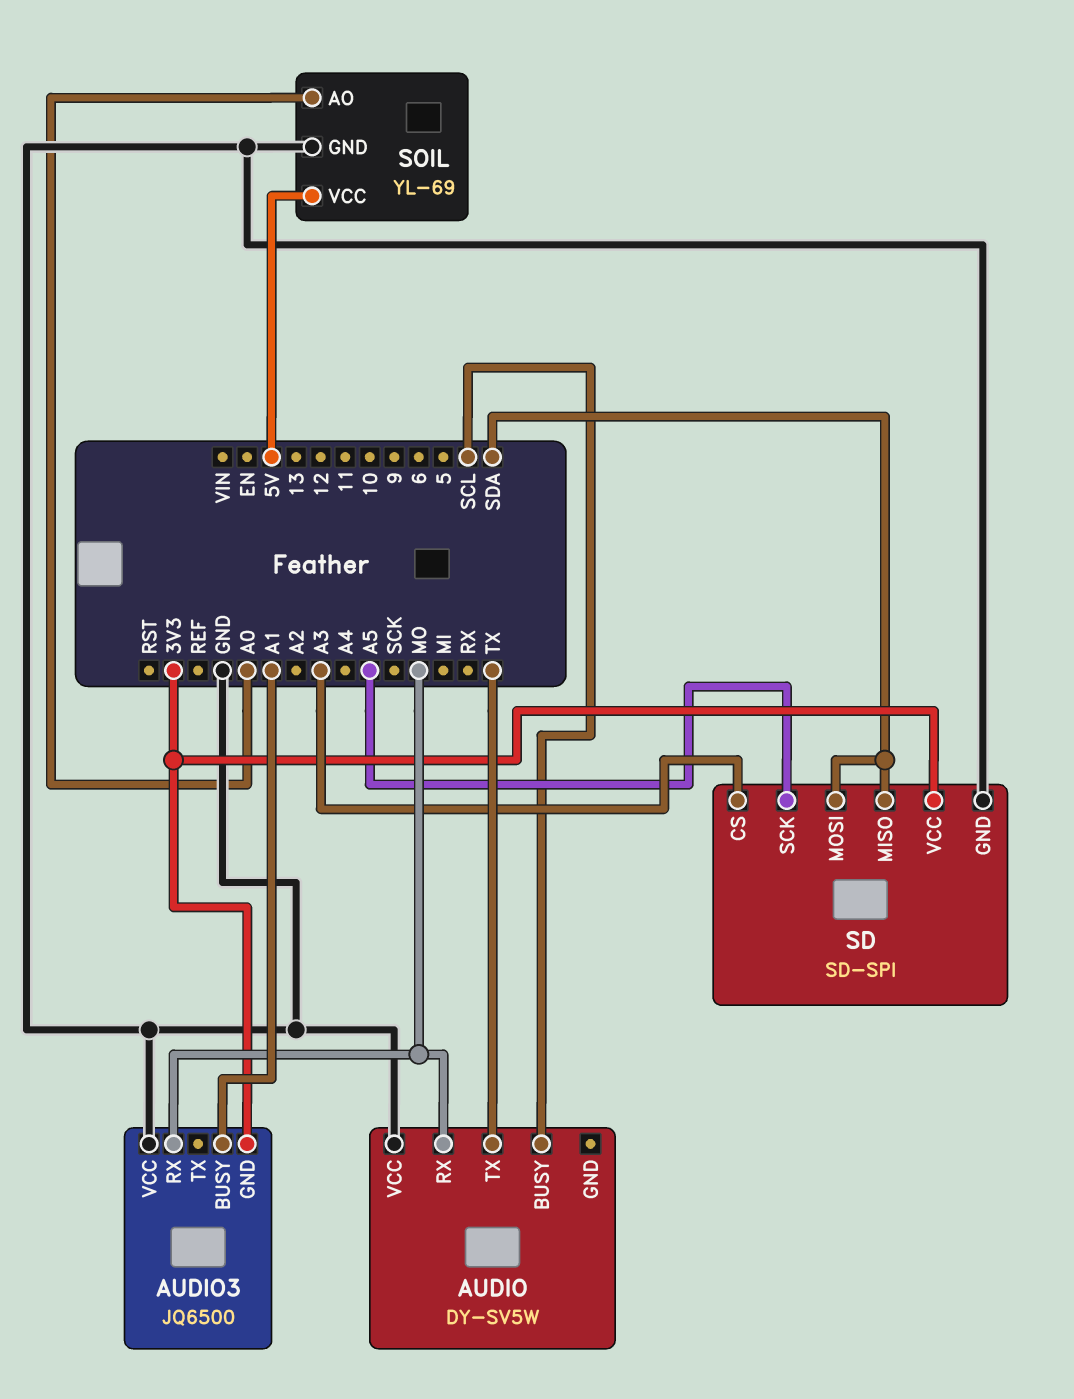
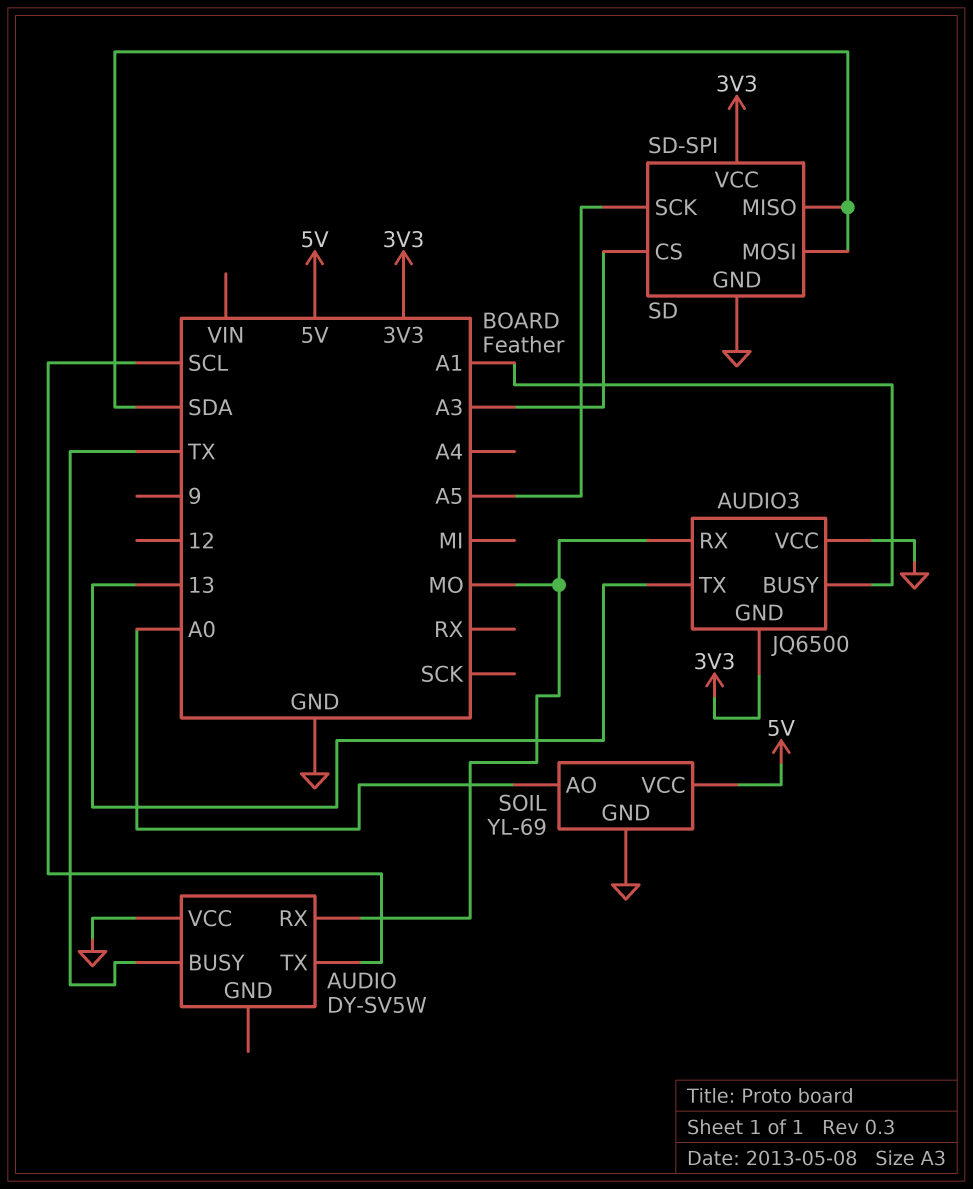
AUDIO pin BUSY: SCL -> TX
AUDIO pin TX: TX -> SCL
AUDIO3 pin TX: none -> 13

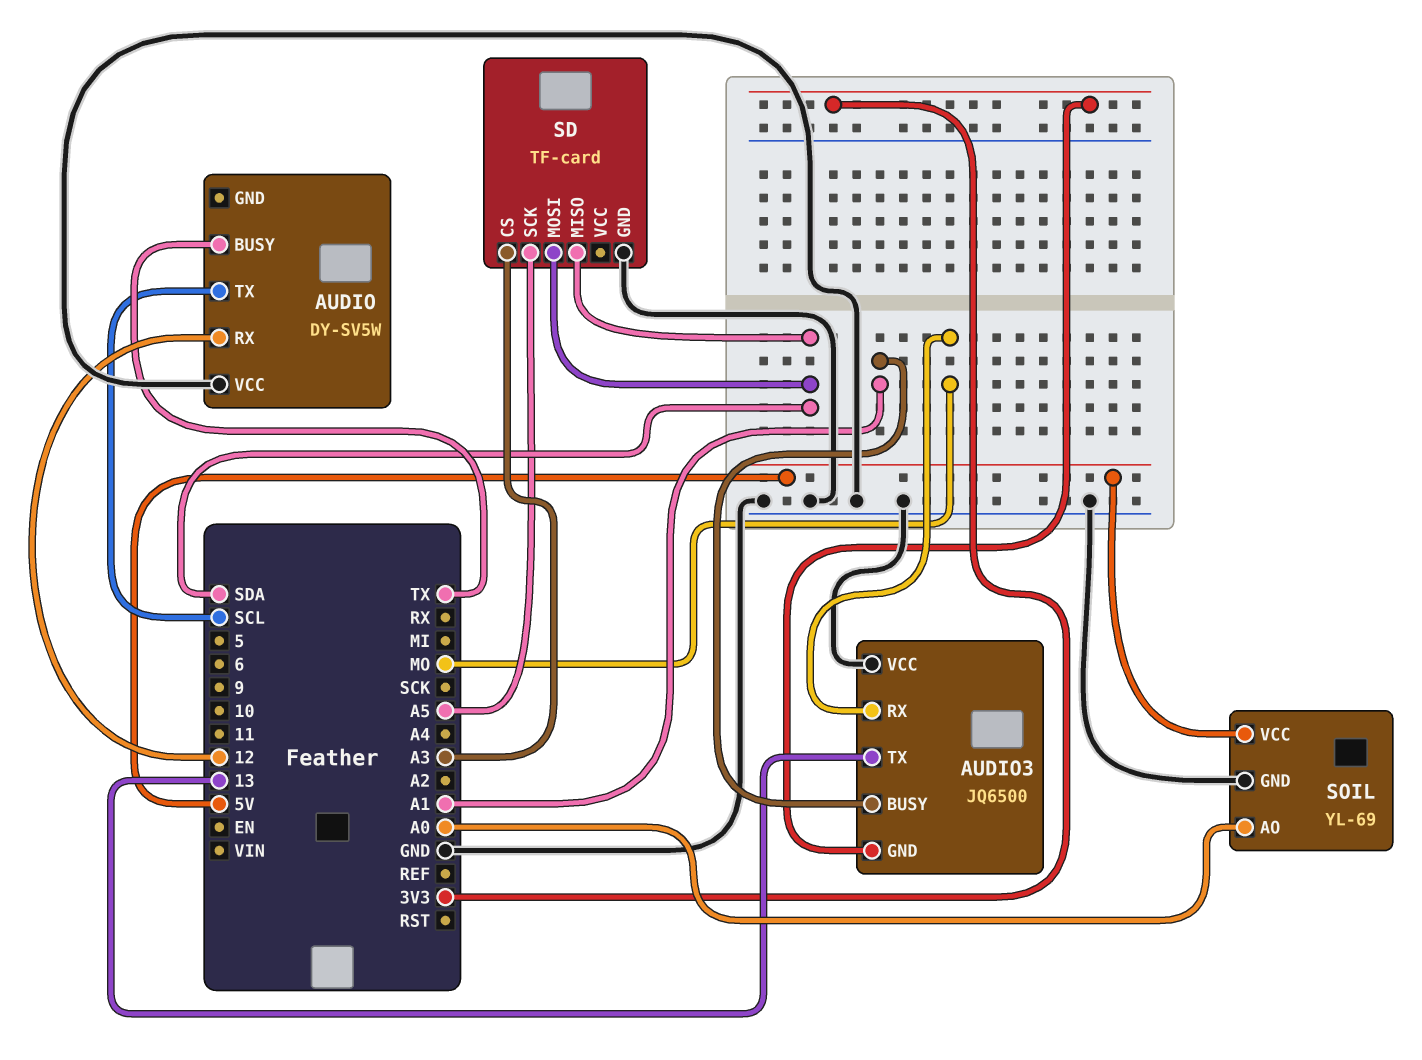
AUDIO pin RX: MO -> 12
SD: SD-SPI -> TF-card
SD pin VCC: 3V3 -> none

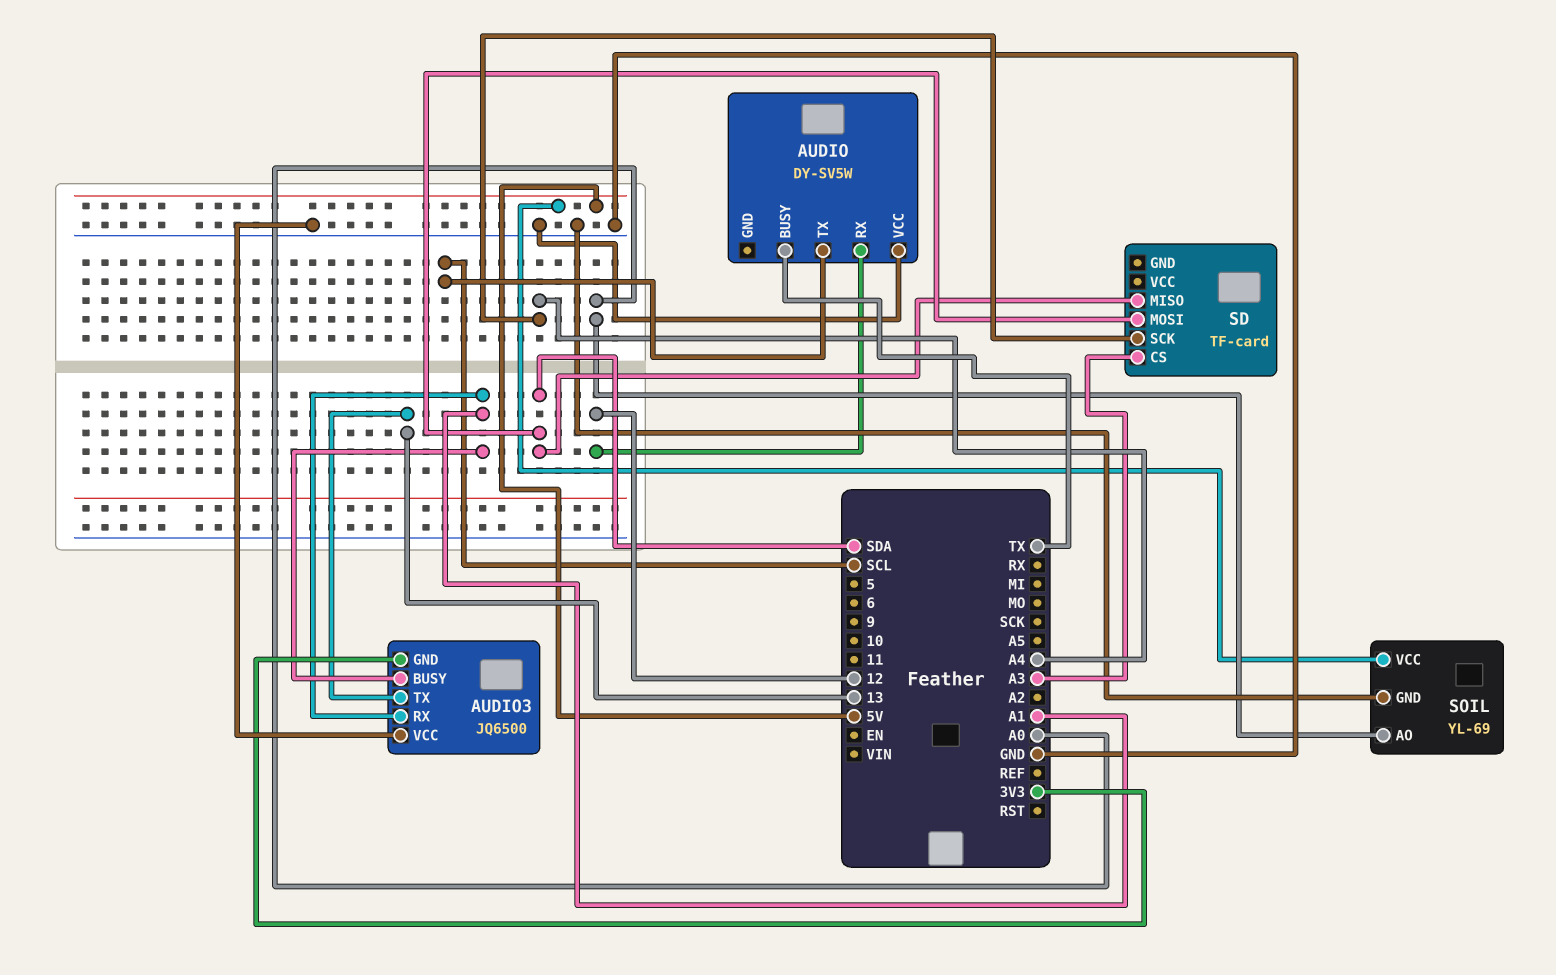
AUDIO3 pin RX: MO -> A1
SD pin GND: GND -> none
SD pin SCK: A5 -> A4

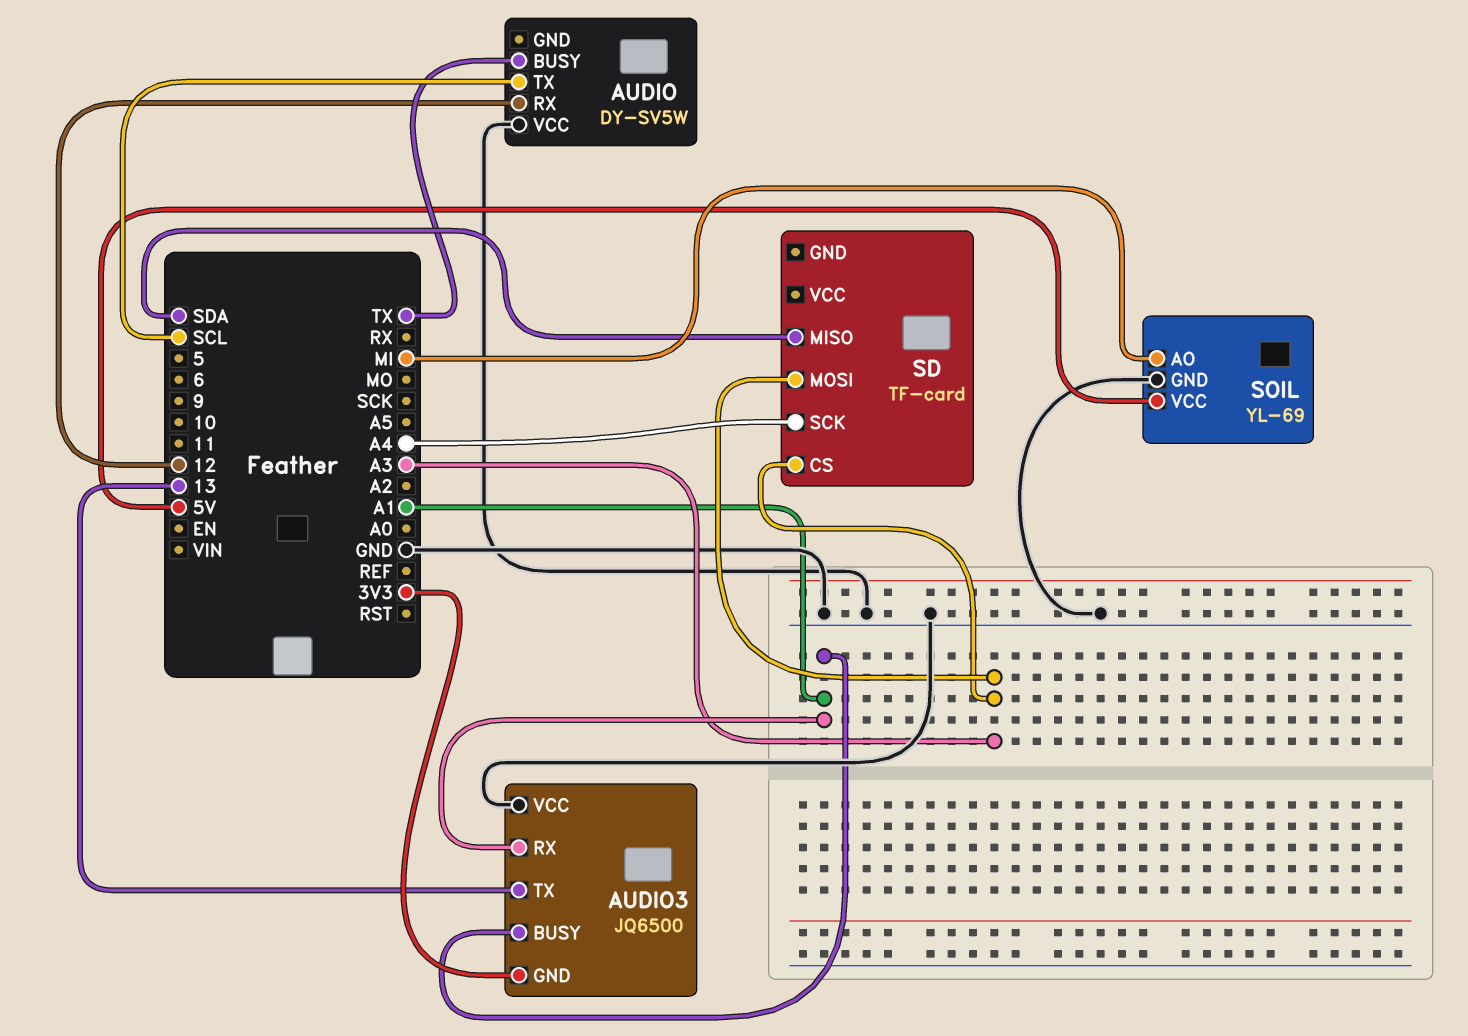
SD pin MOSI: SDA -> A3
SOIL pin AO: A0 -> MI

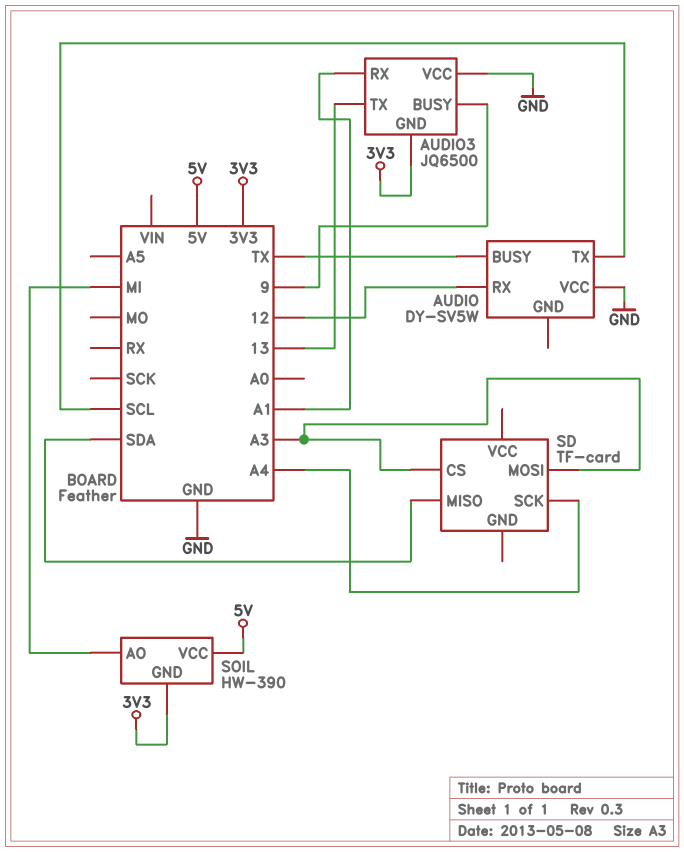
AUDIO3 pin BUSY: A1 -> 9
SOIL: YL-69 -> HW-390
SOIL pin GND: GND -> 3V3

